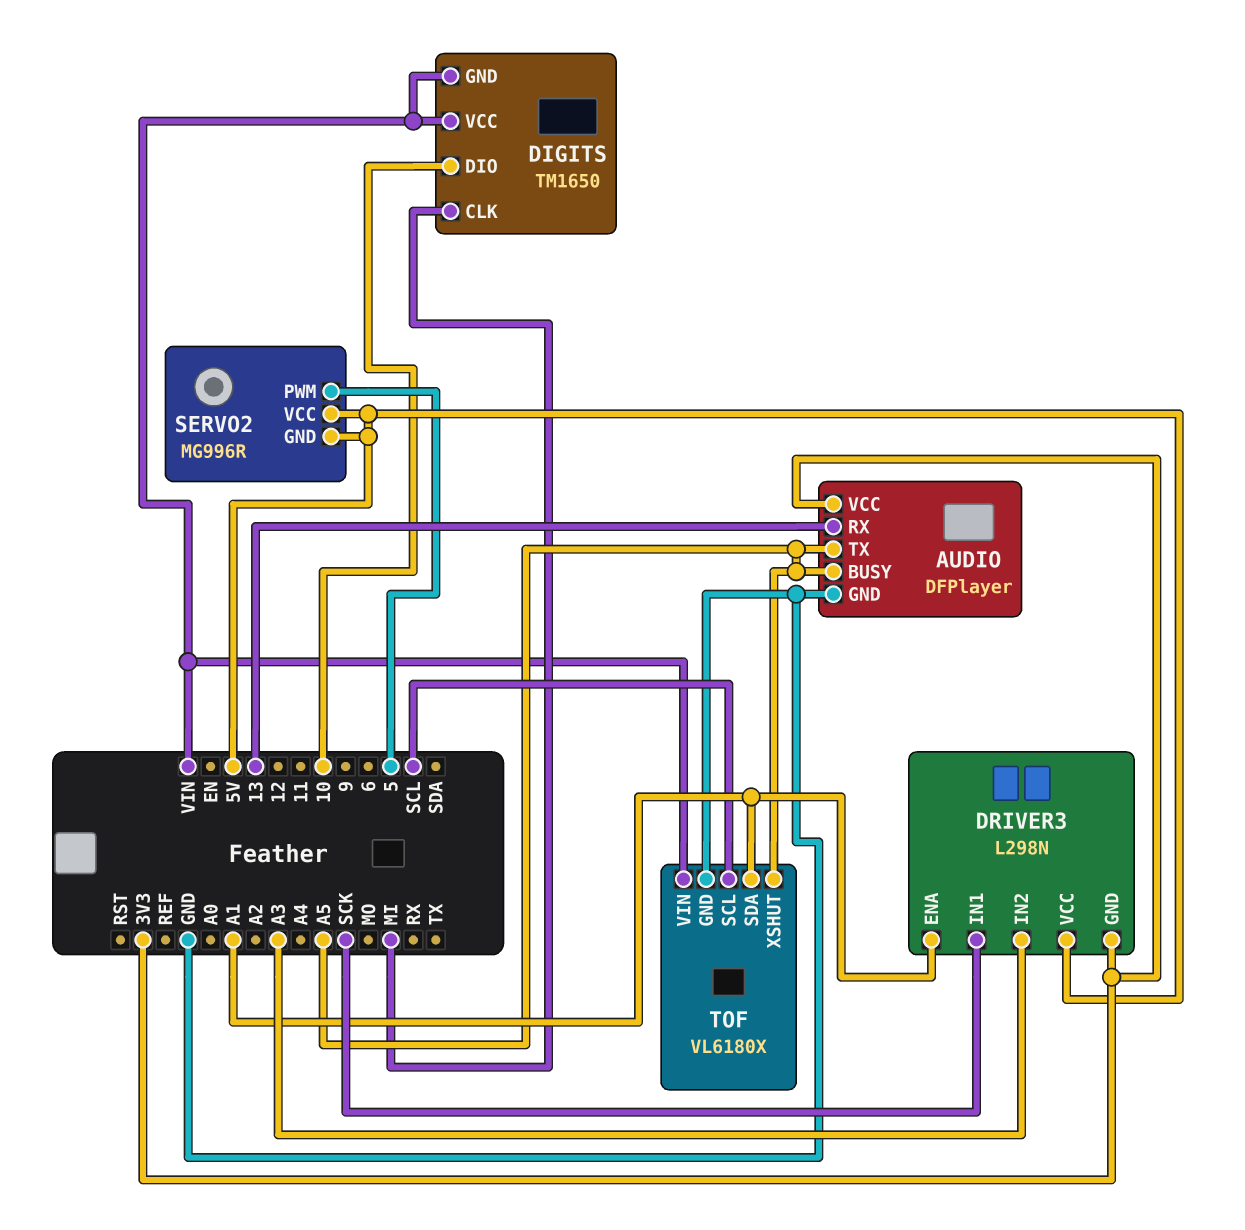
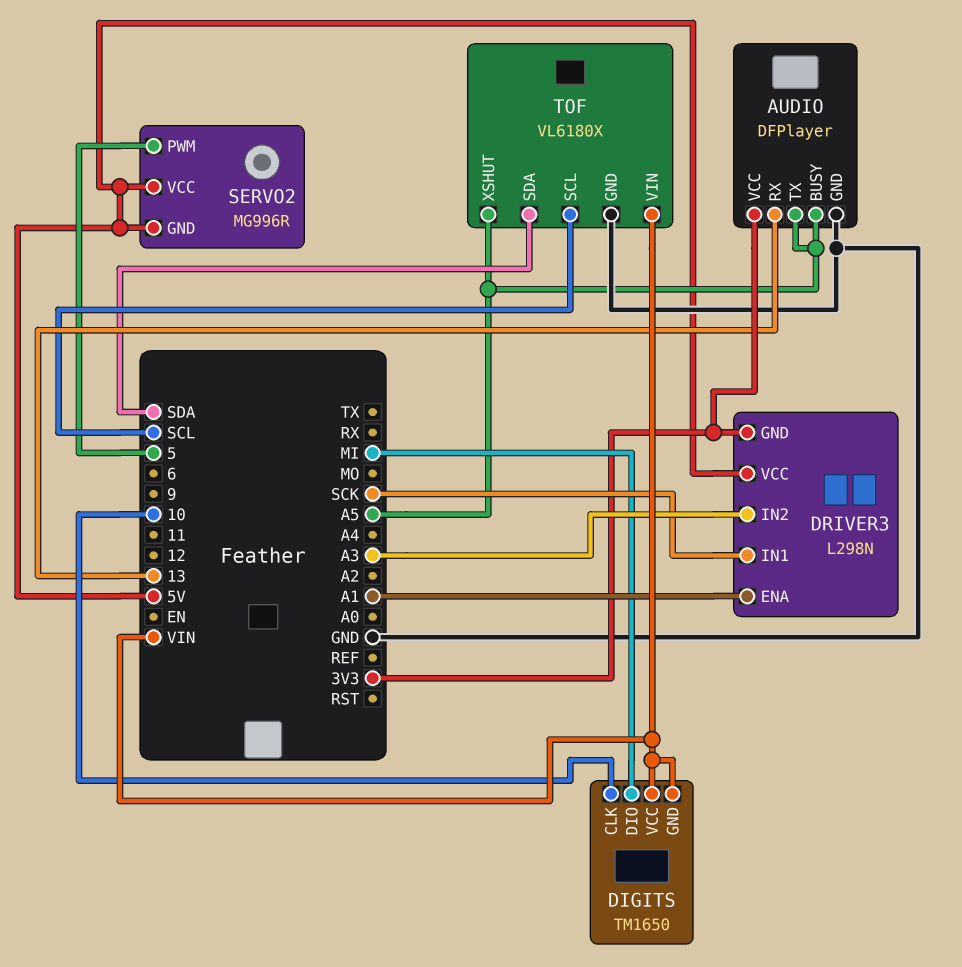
DIGITS pin CLK: MI -> 10
DIGITS pin DIO: 10 -> MI
TOF pin SDA: A1 -> SDA

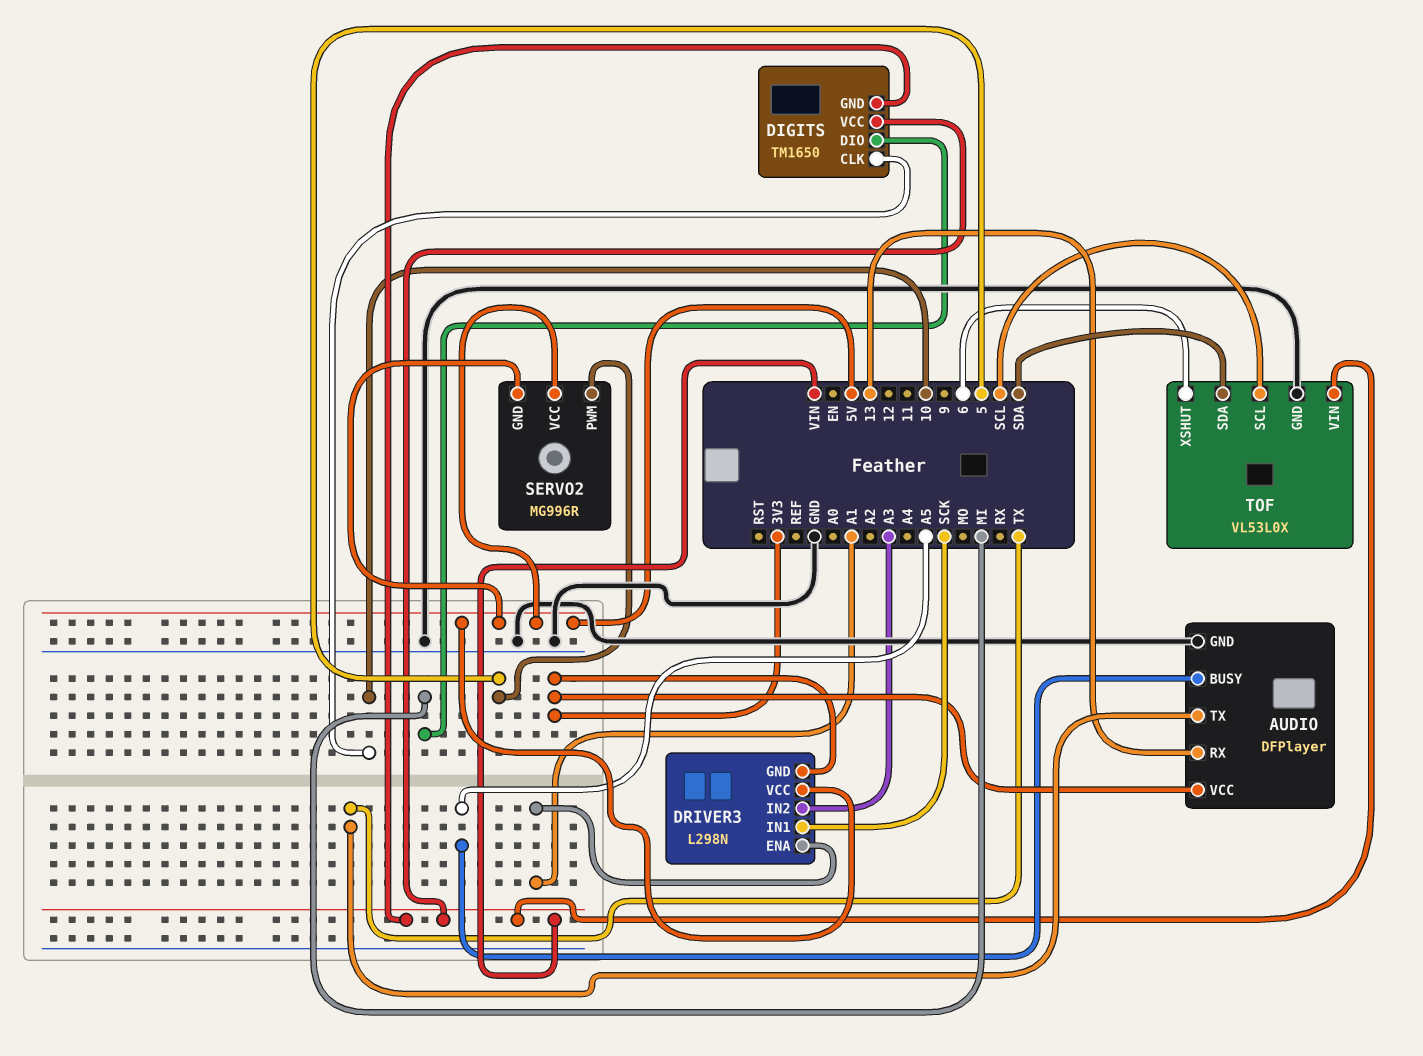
AUDIO pin TX: A5 -> TX
TOF: VL6180X -> VL53L0X
TOF pin XSHUT: A5 -> 6

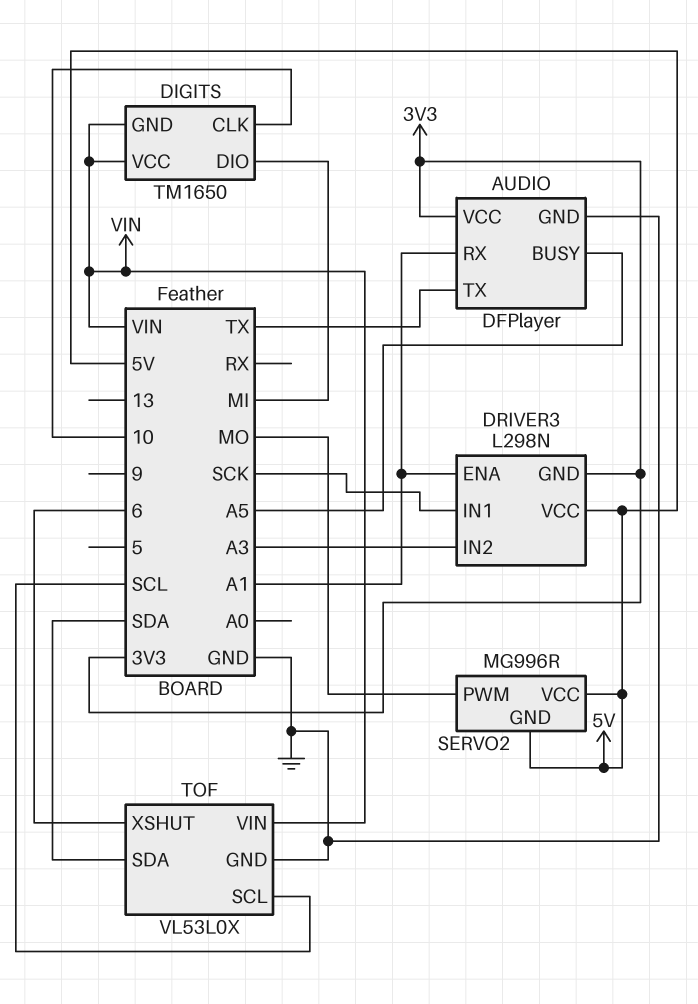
AUDIO pin RX: 13 -> A1
SERVO2 pin PWM: 5 -> MO

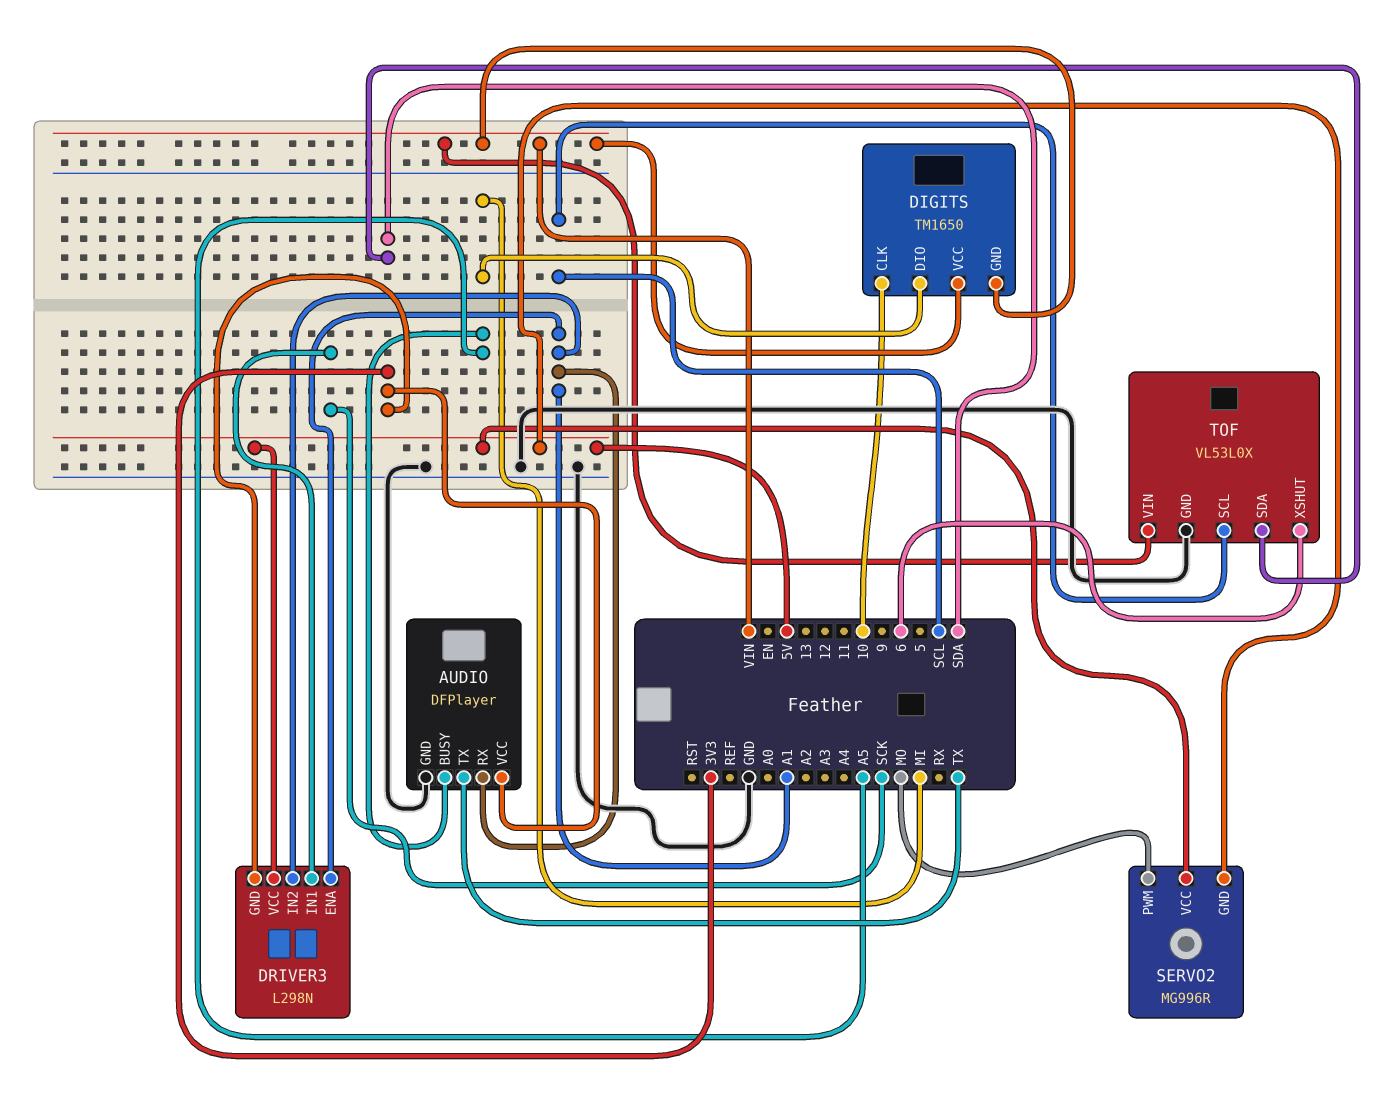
DRIVER3 pin IN2: A3 -> A1

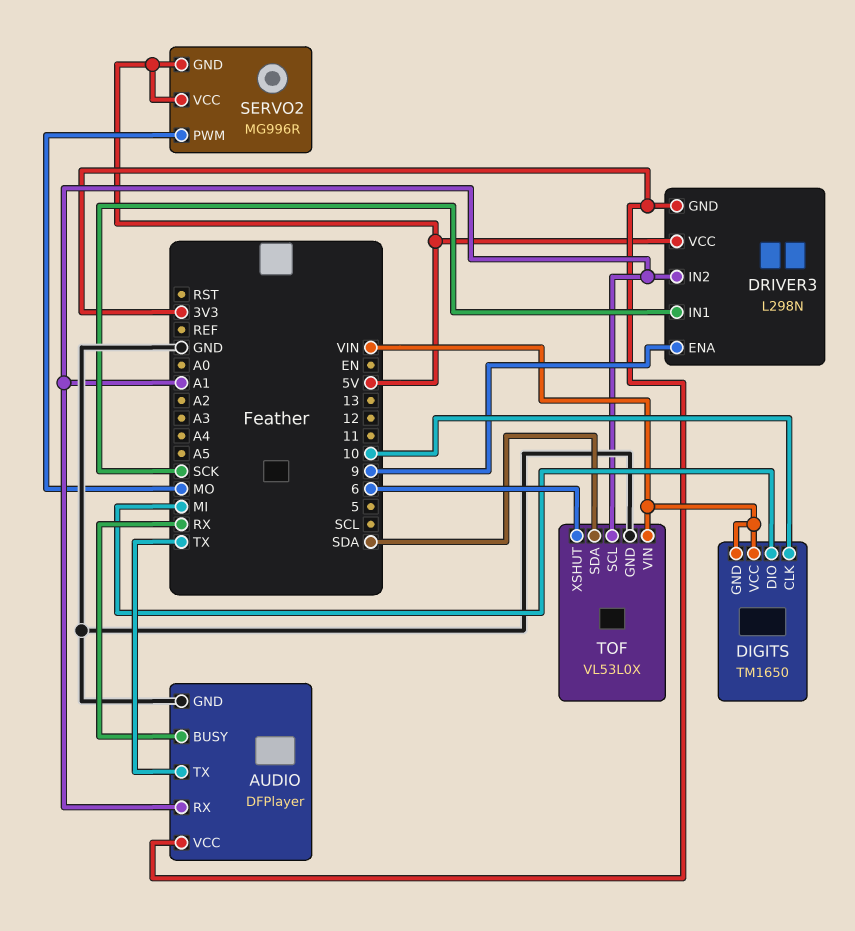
AUDIO pin BUSY: A5 -> RX
DRIVER3 pin ENA: A1 -> 9
TOF pin SCL: SCL -> A1

